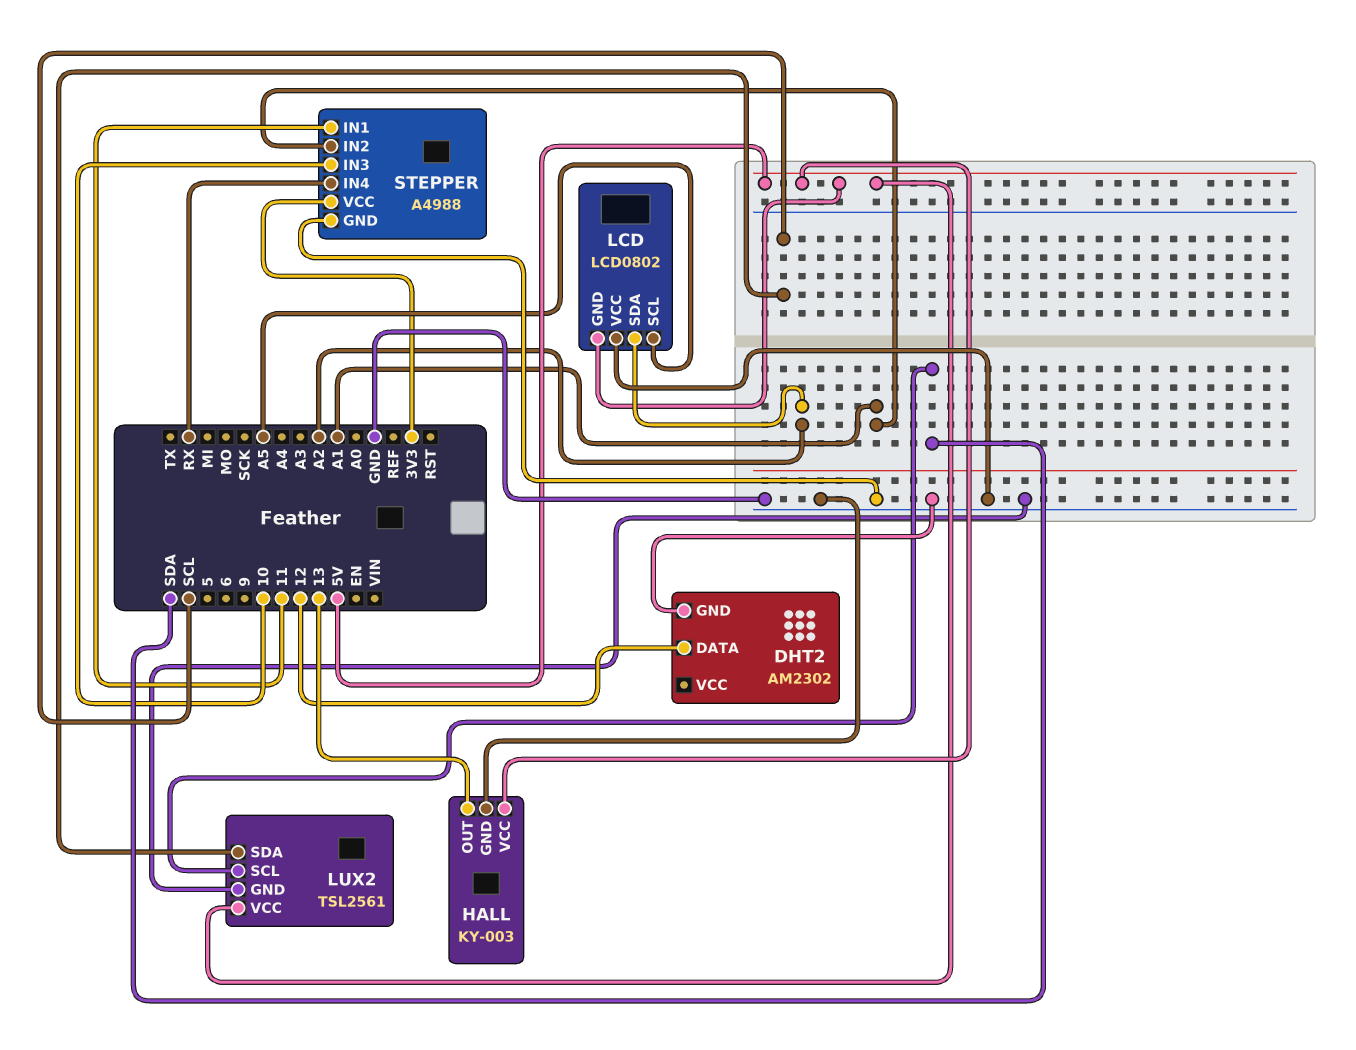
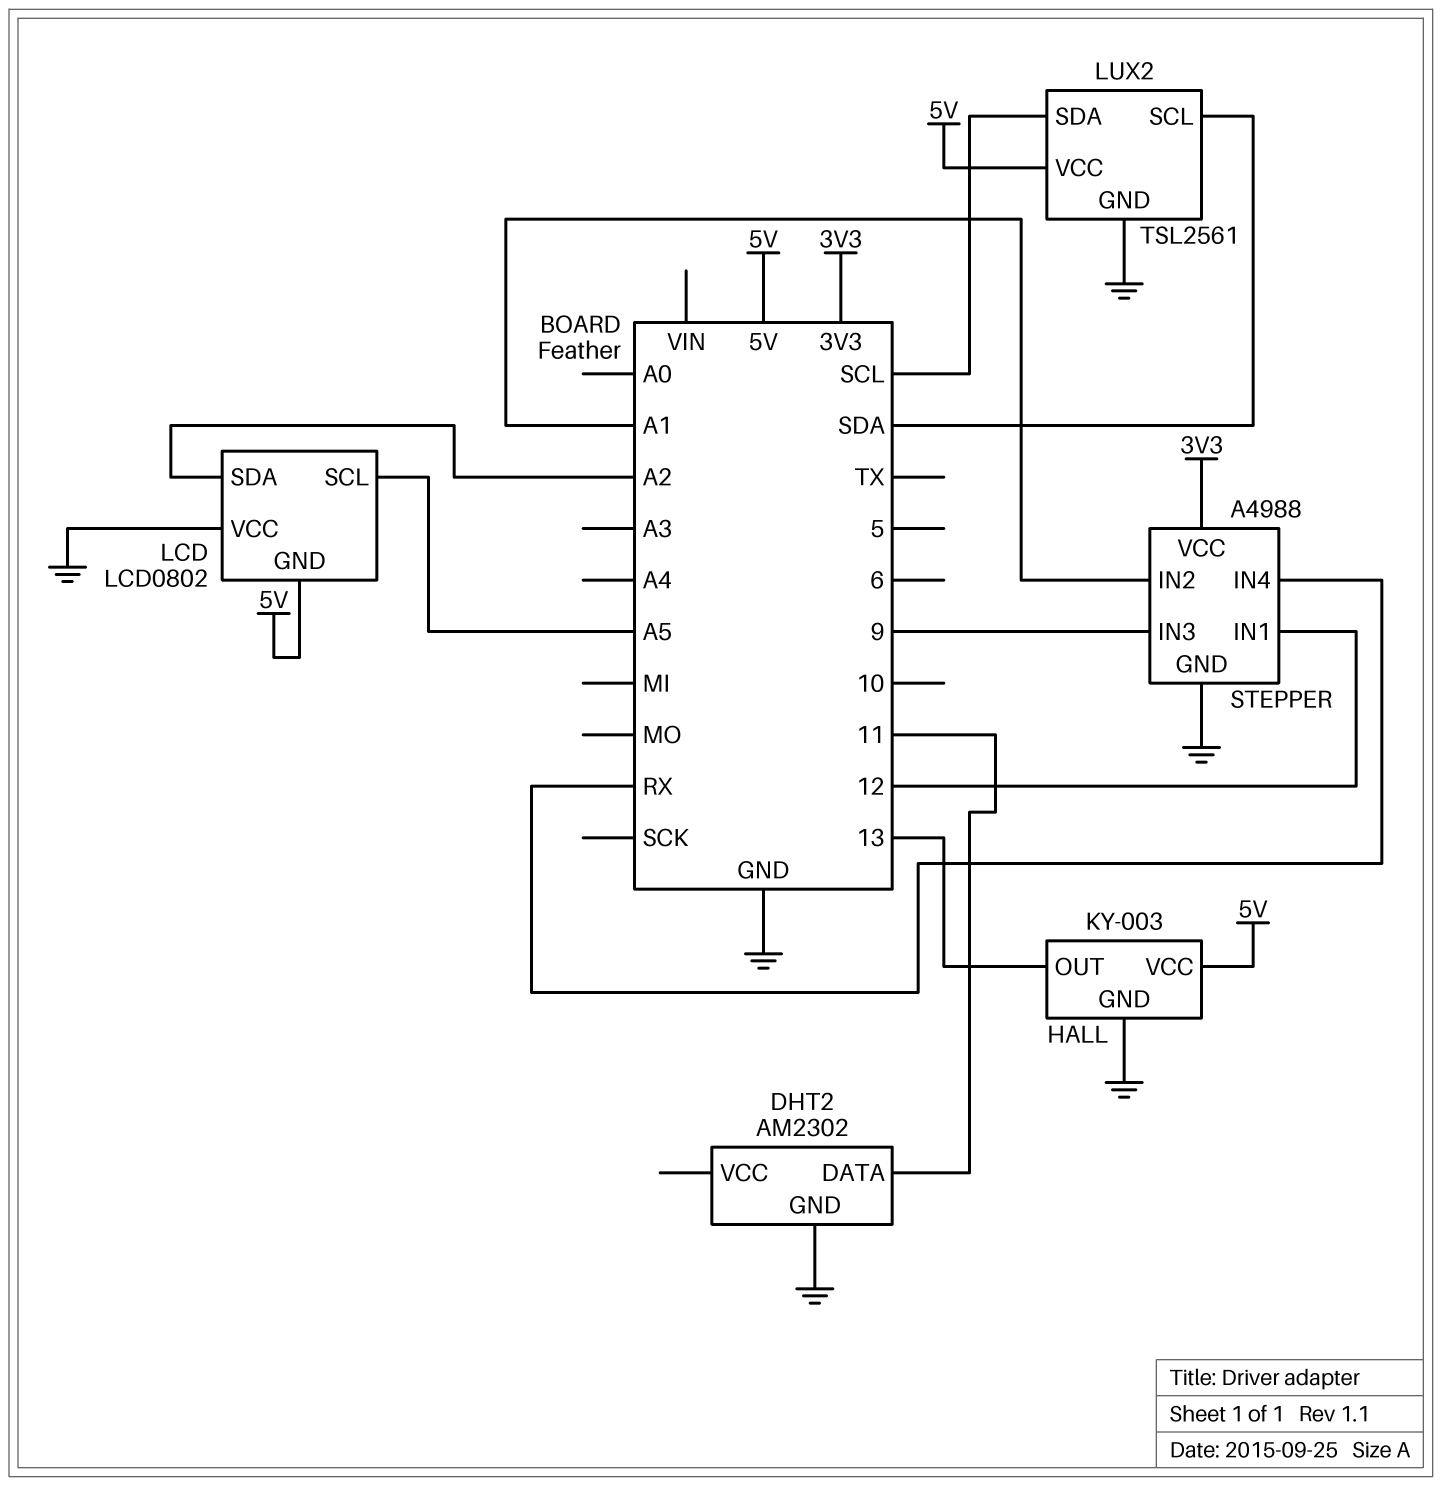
DHT2 pin DATA: 12 -> 11
STEPPER pin IN1: 11 -> 12
STEPPER pin IN3: 10 -> 9

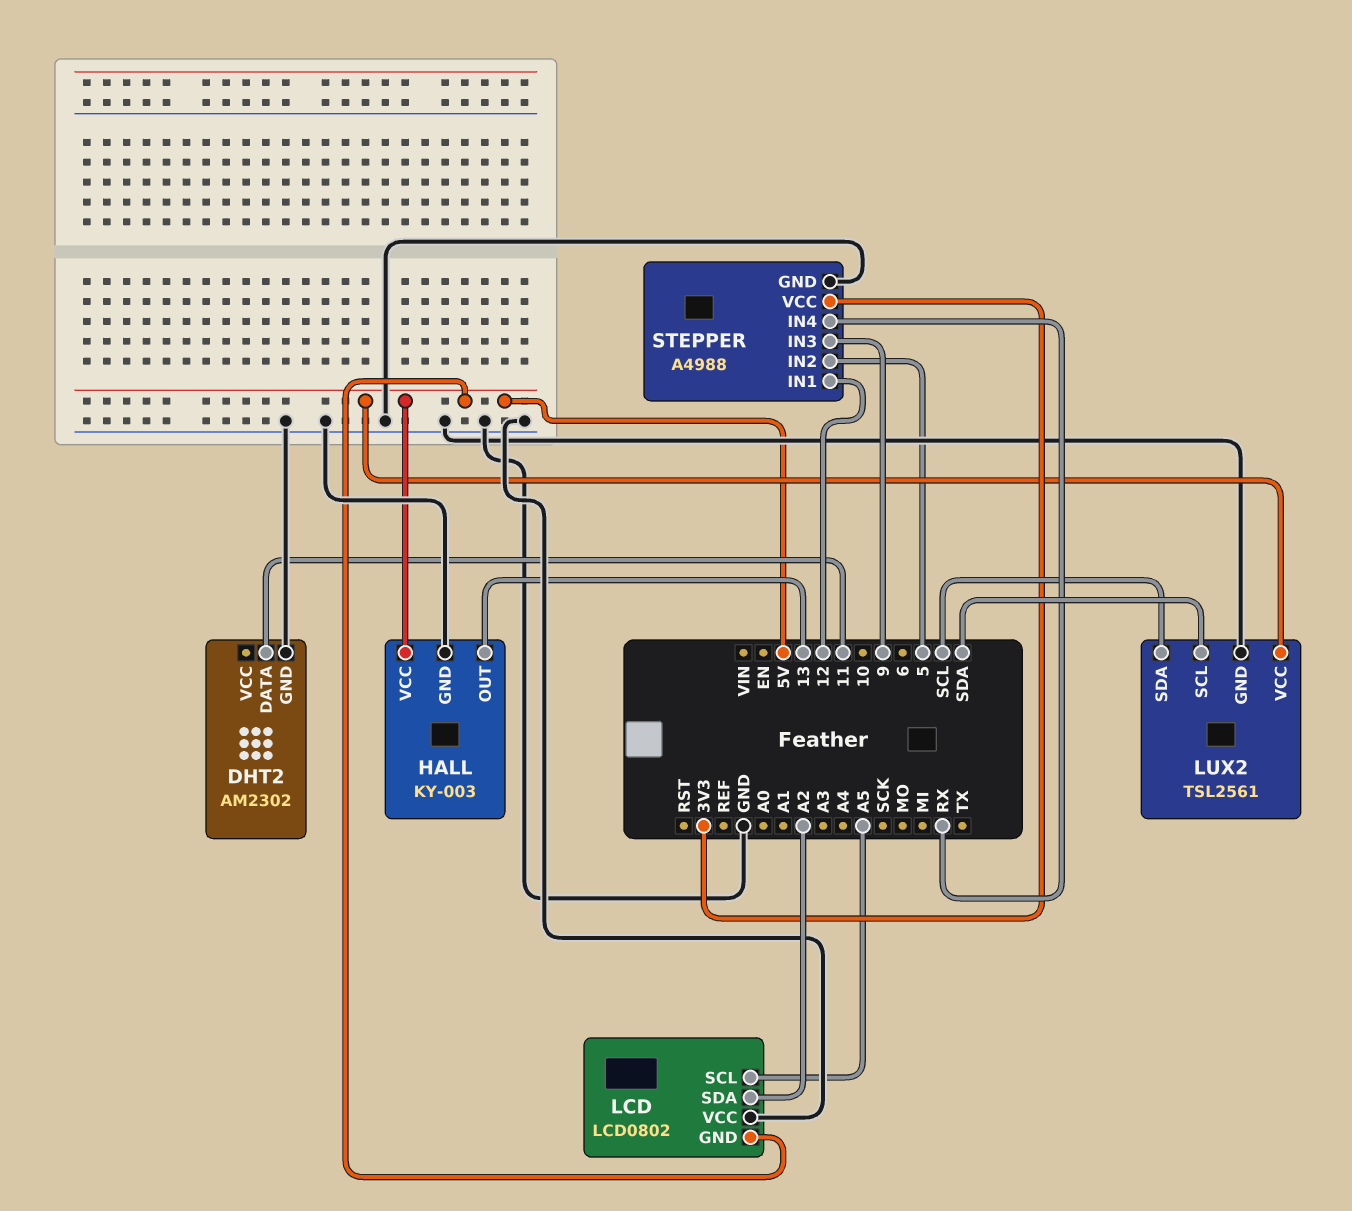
STEPPER pin IN2: A1 -> 5

